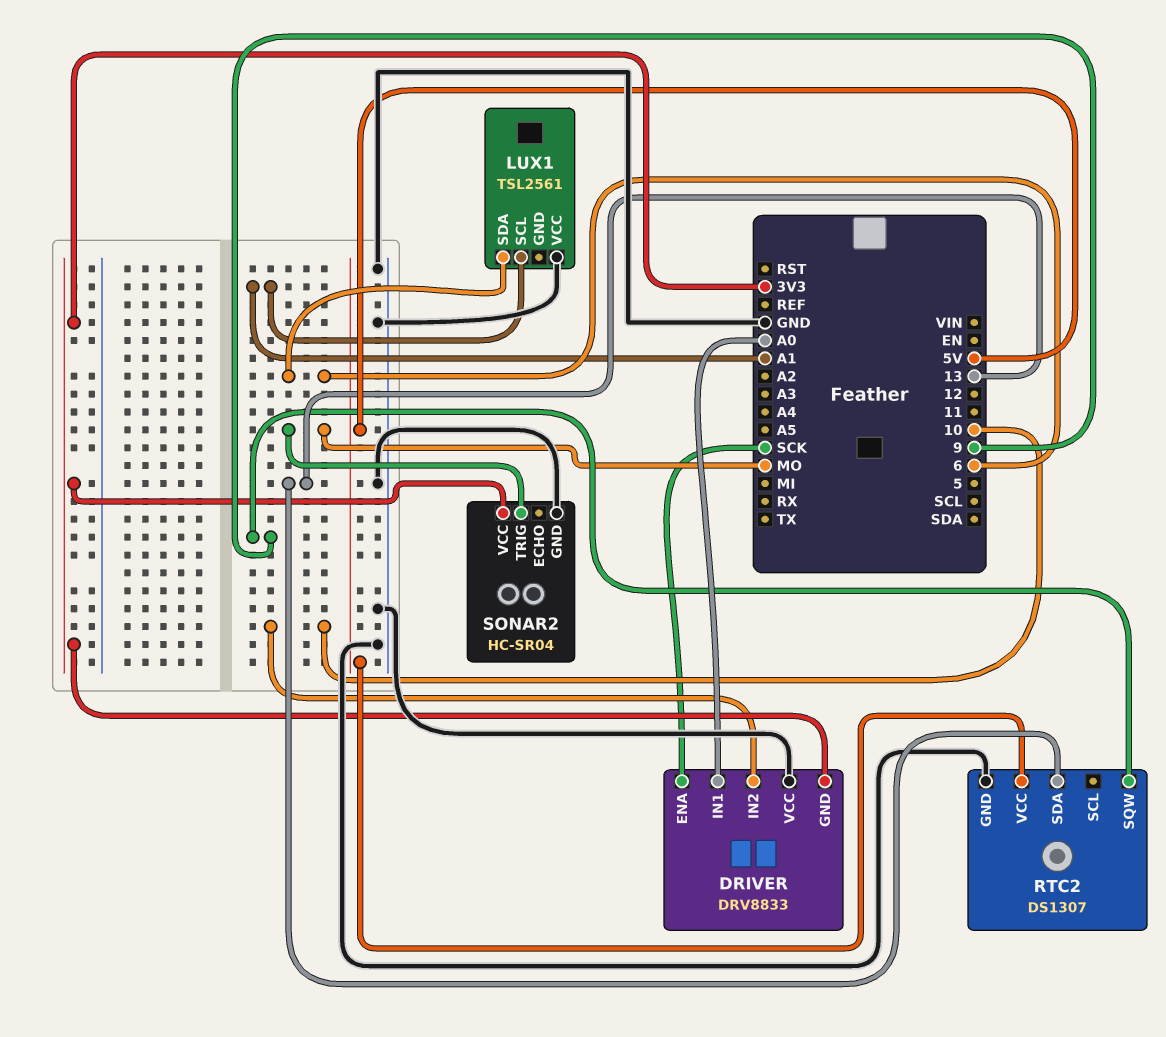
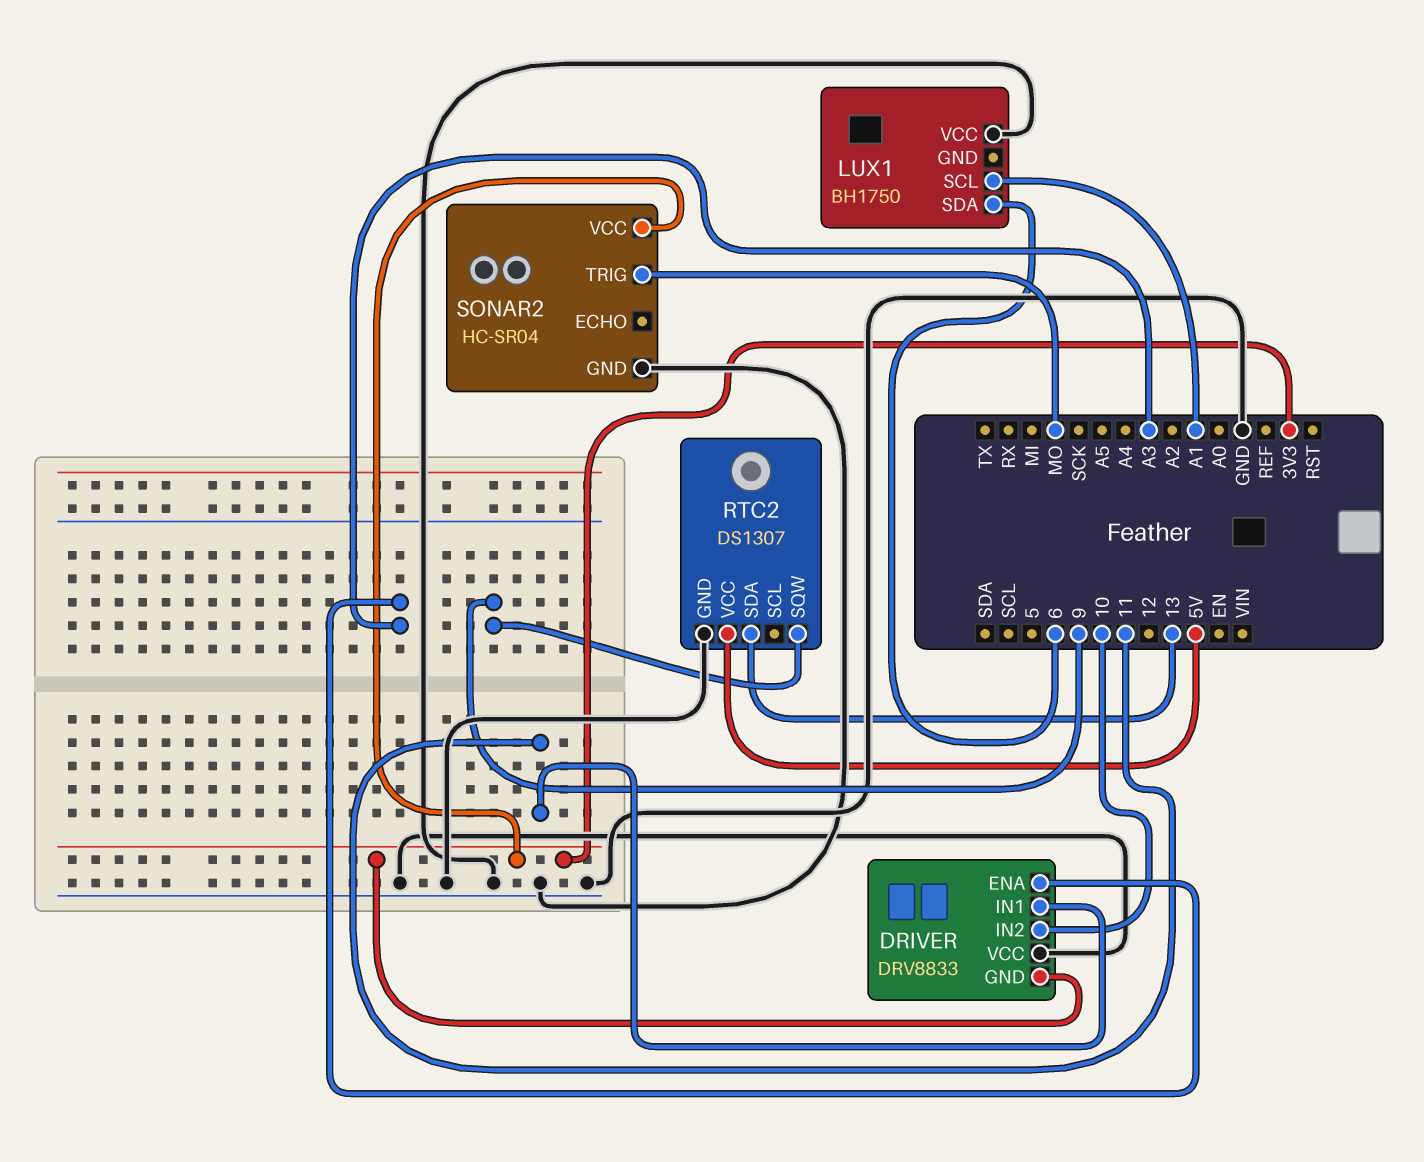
DRIVER pin ENA: SCK -> A3
DRIVER pin IN1: A0 -> 11
LUX1: TSL2561 -> BH1750

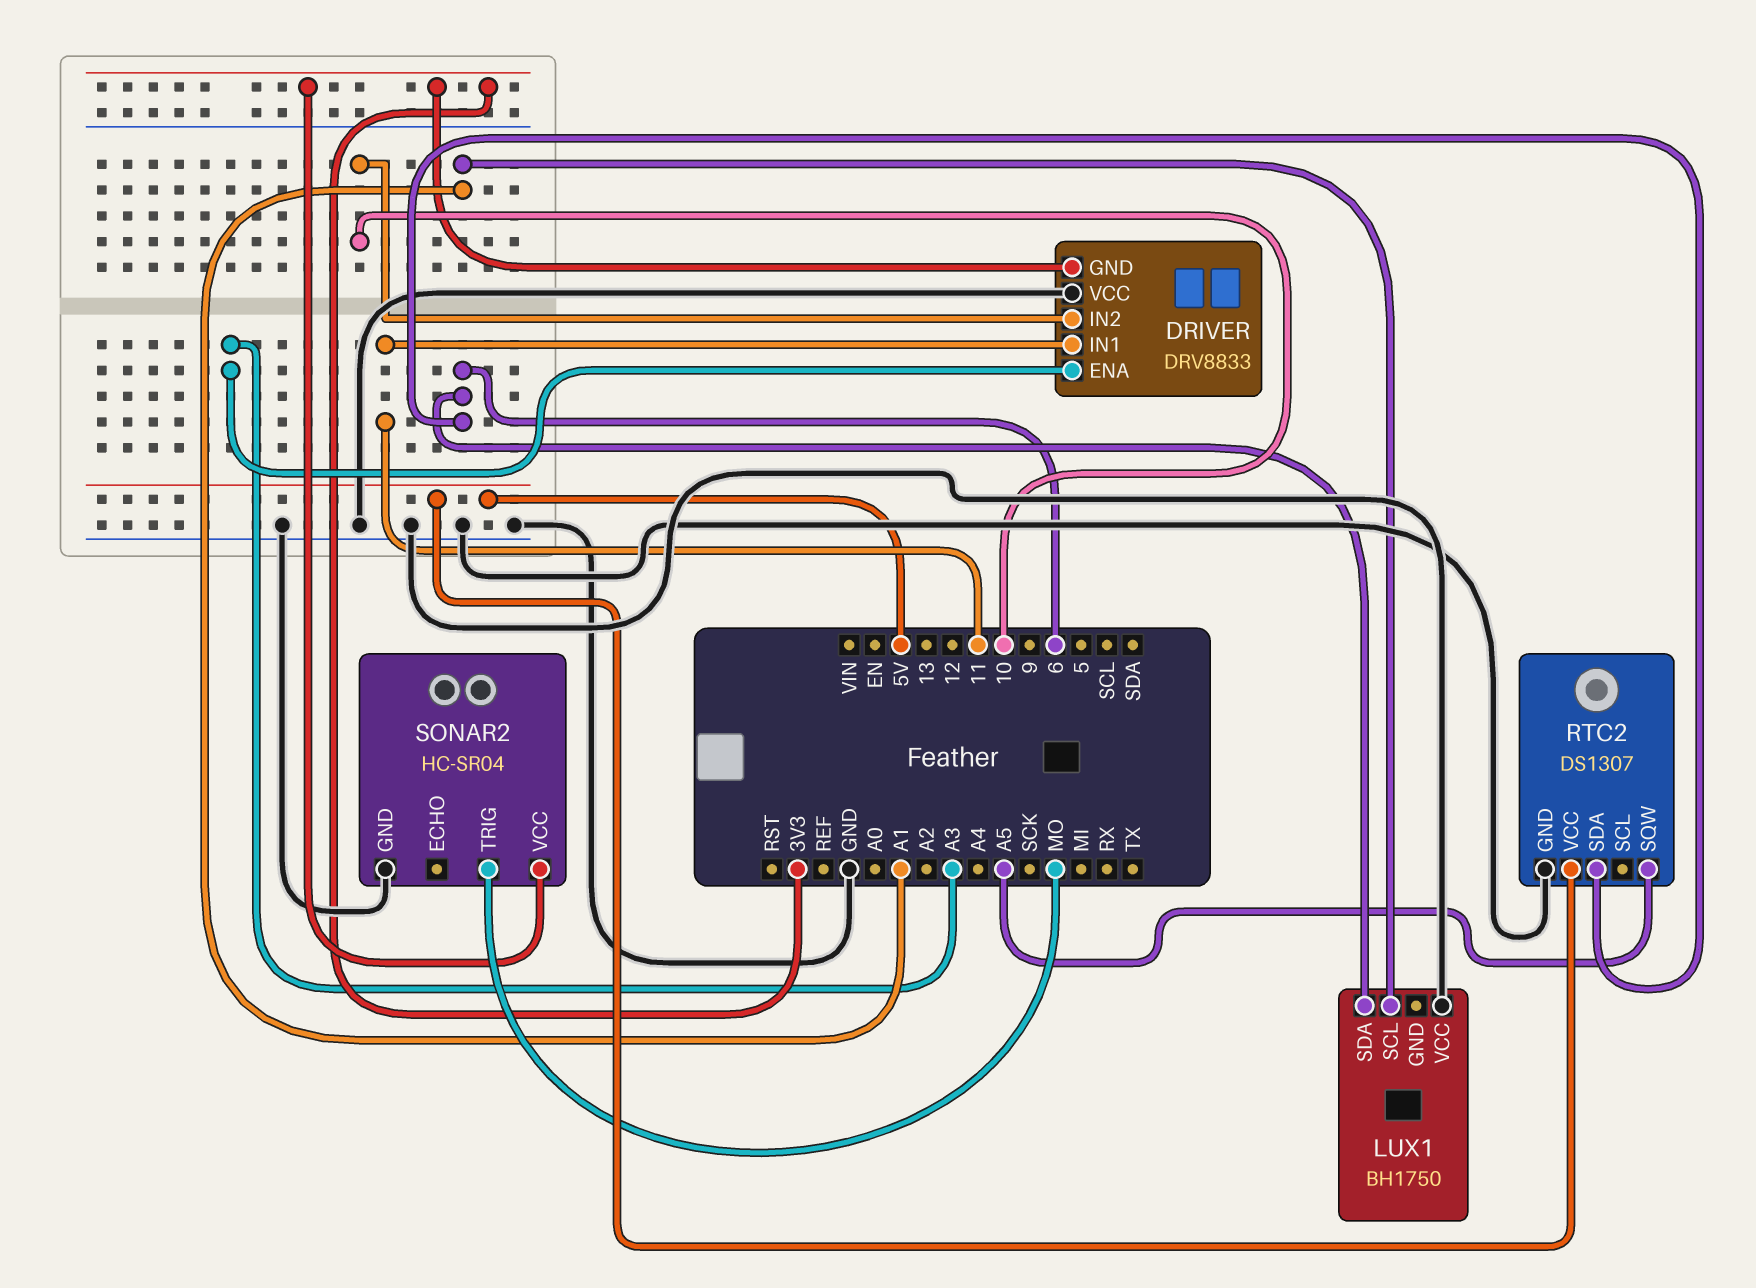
RTC2 pin SDA: 13 -> 6
RTC2 pin SQW: 9 -> A5

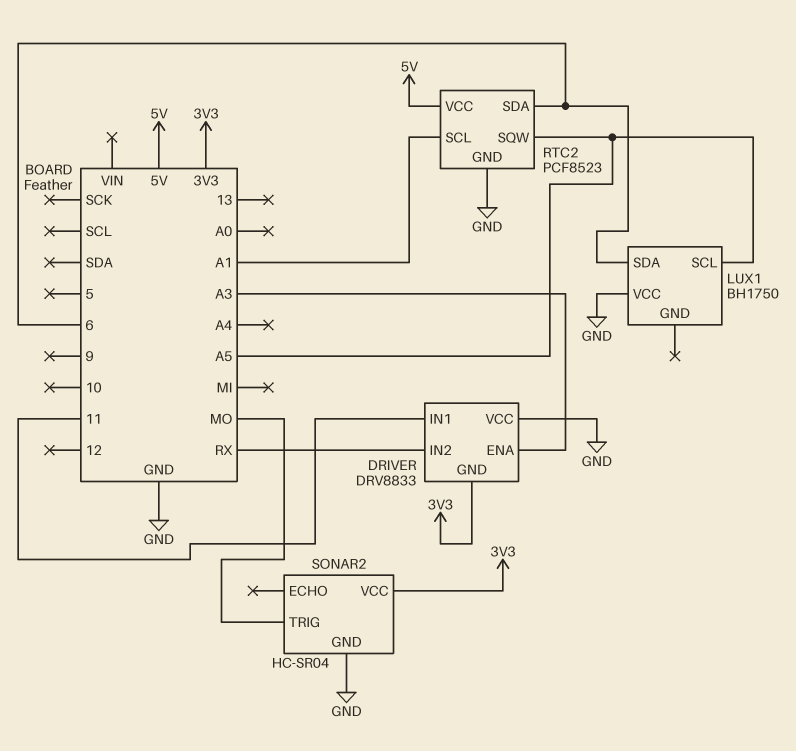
DRIVER pin IN2: 10 -> RX
LUX1 pin SCL: A1 -> A5
RTC2: DS1307 -> PCF8523
RTC2 pin SCL: none -> A1

